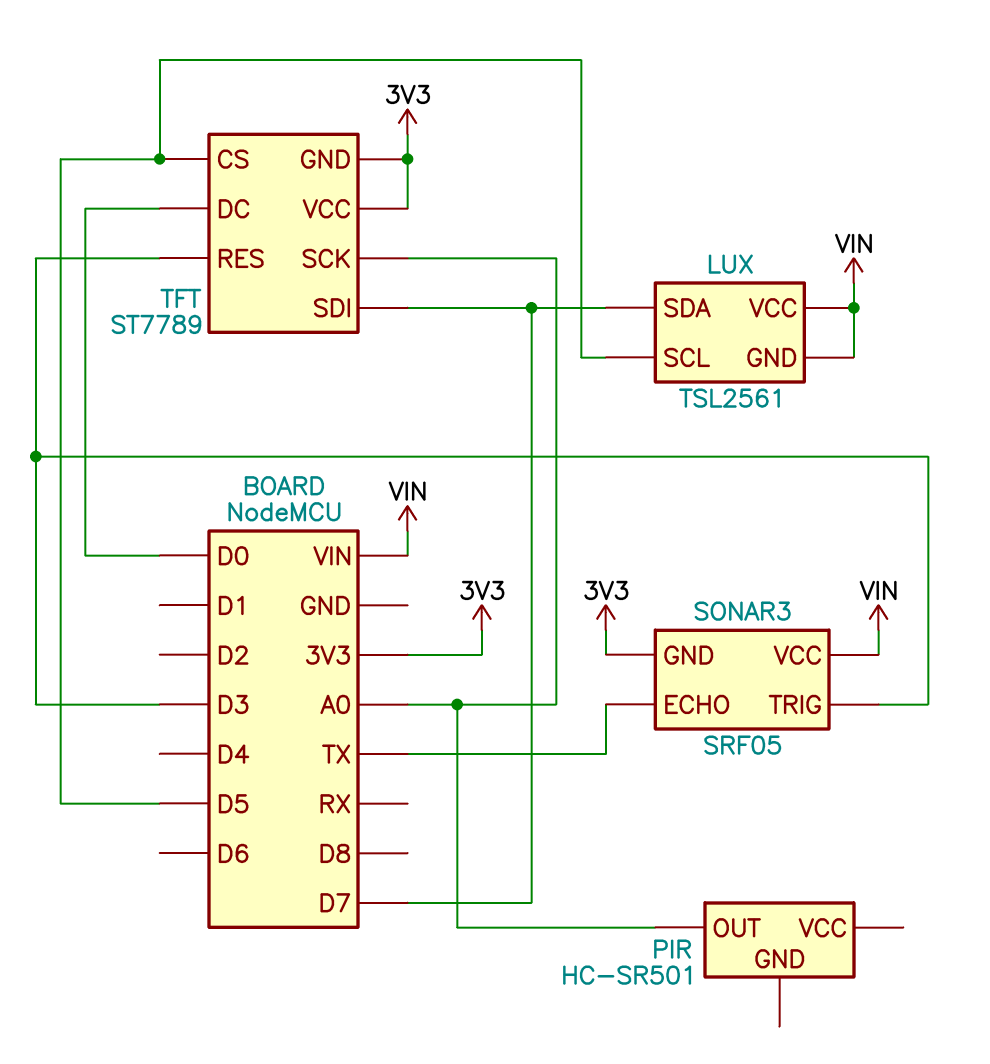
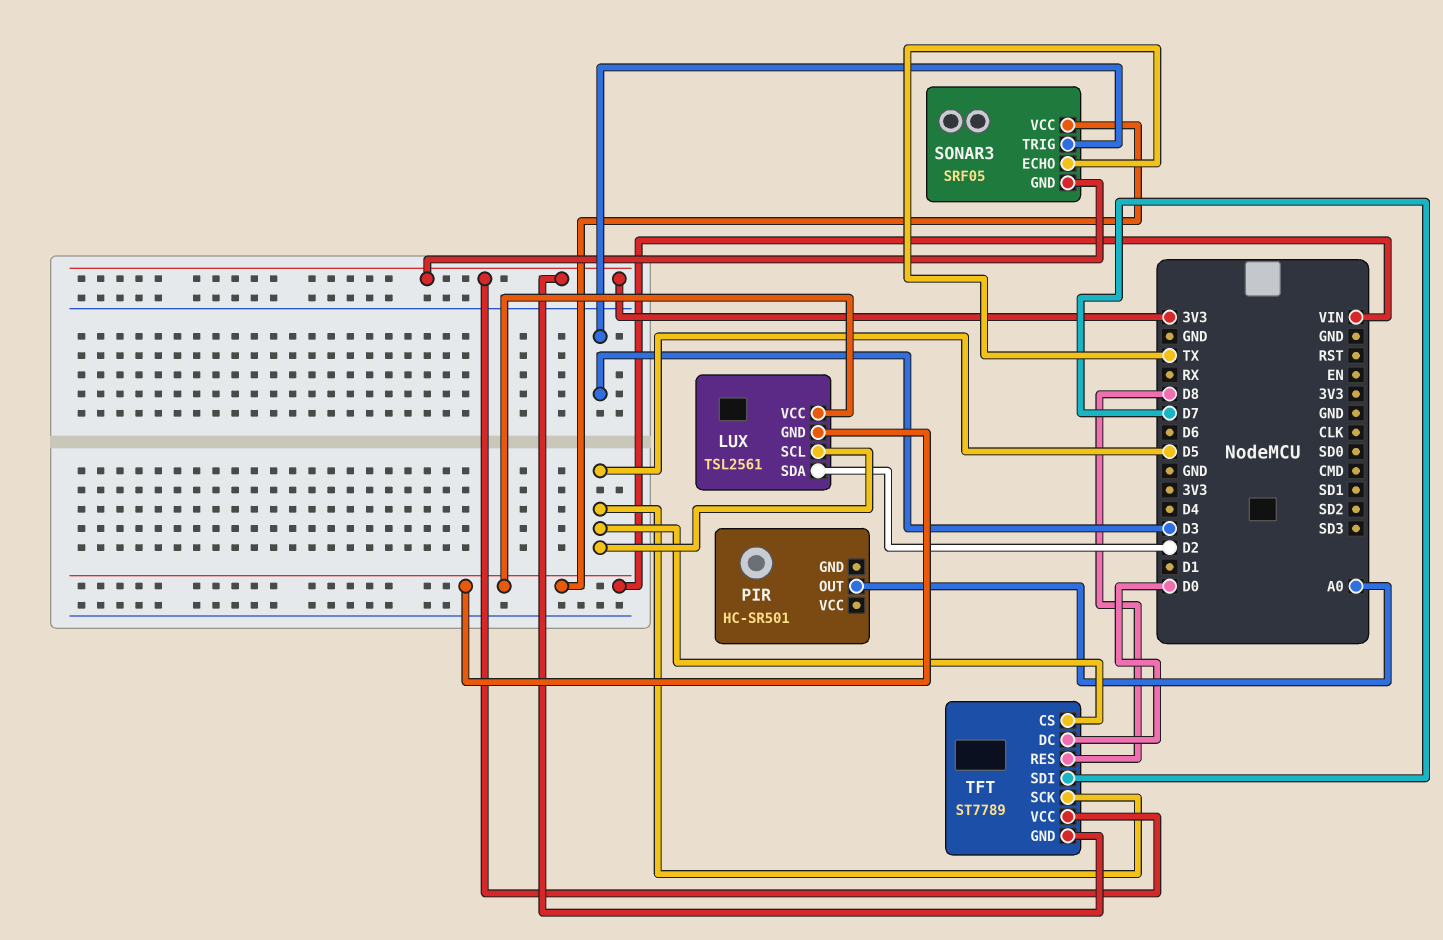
LUX pin SDA: D7 -> D2
TFT pin RES: D3 -> D8
TFT pin SCK: A0 -> D5

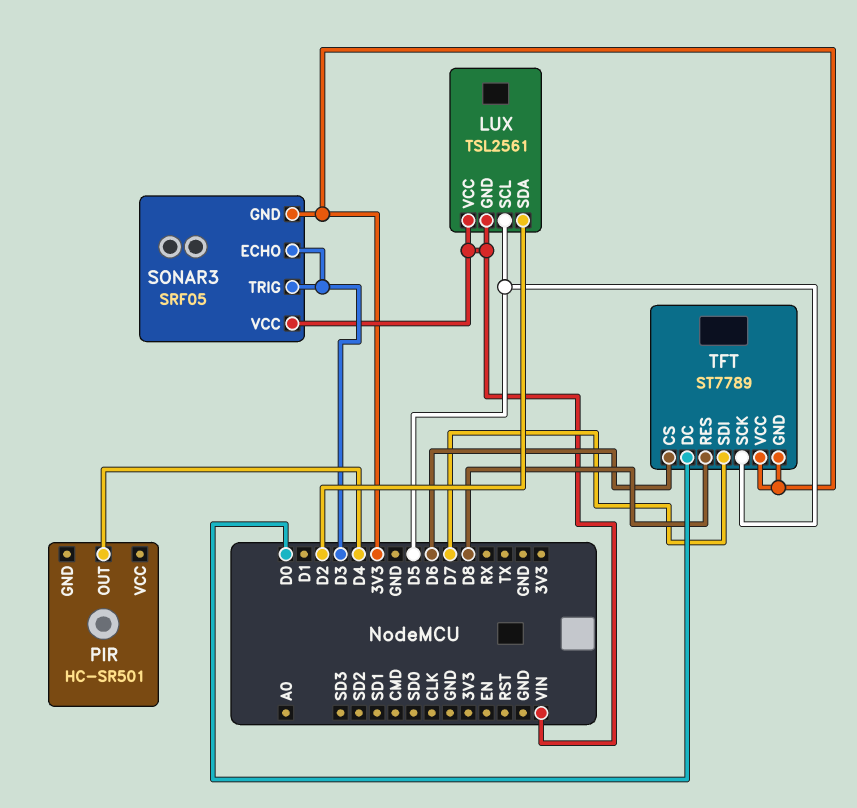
PIR pin OUT: A0 -> D4
SONAR3 pin ECHO: TX -> D3
TFT pin CS: D5 -> D6

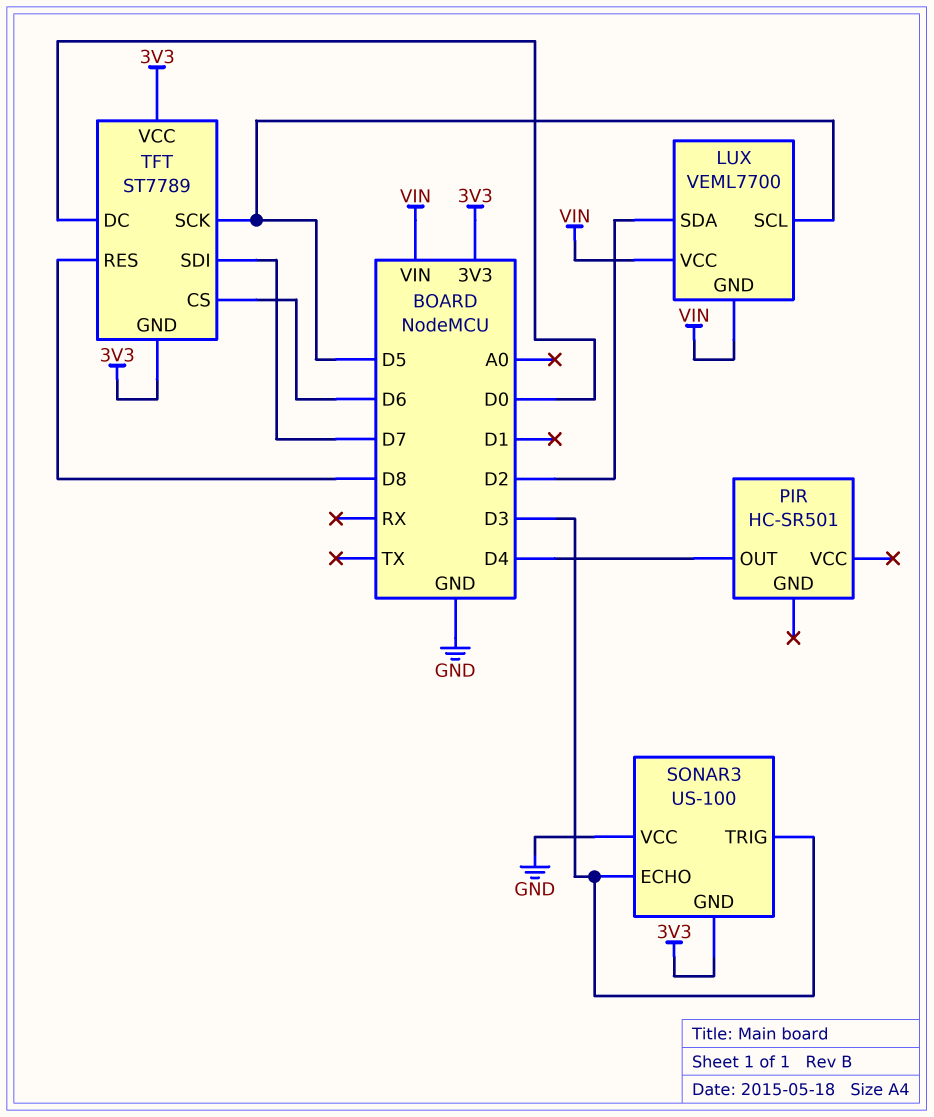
LUX: TSL2561 -> VEML7700
SONAR3: SRF05 -> US-100
SONAR3 pin VCC: VIN -> GND

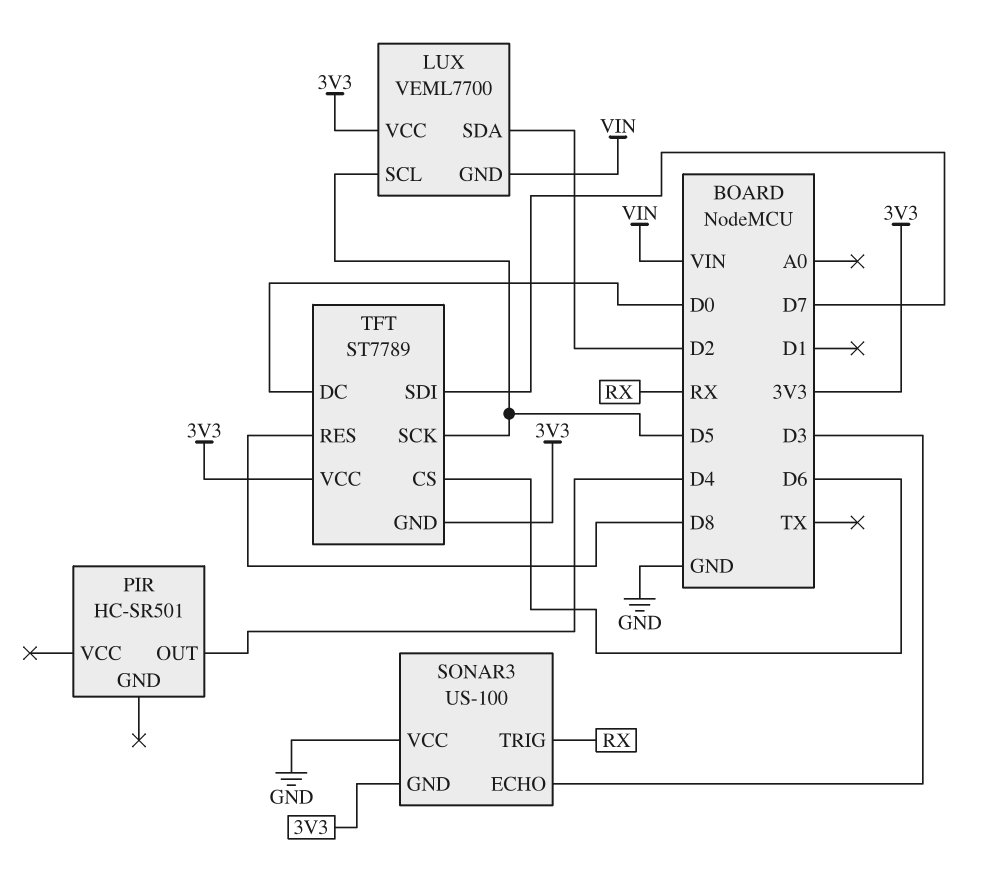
LUX pin VCC: VIN -> 3V3
SONAR3 pin TRIG: D3 -> RX

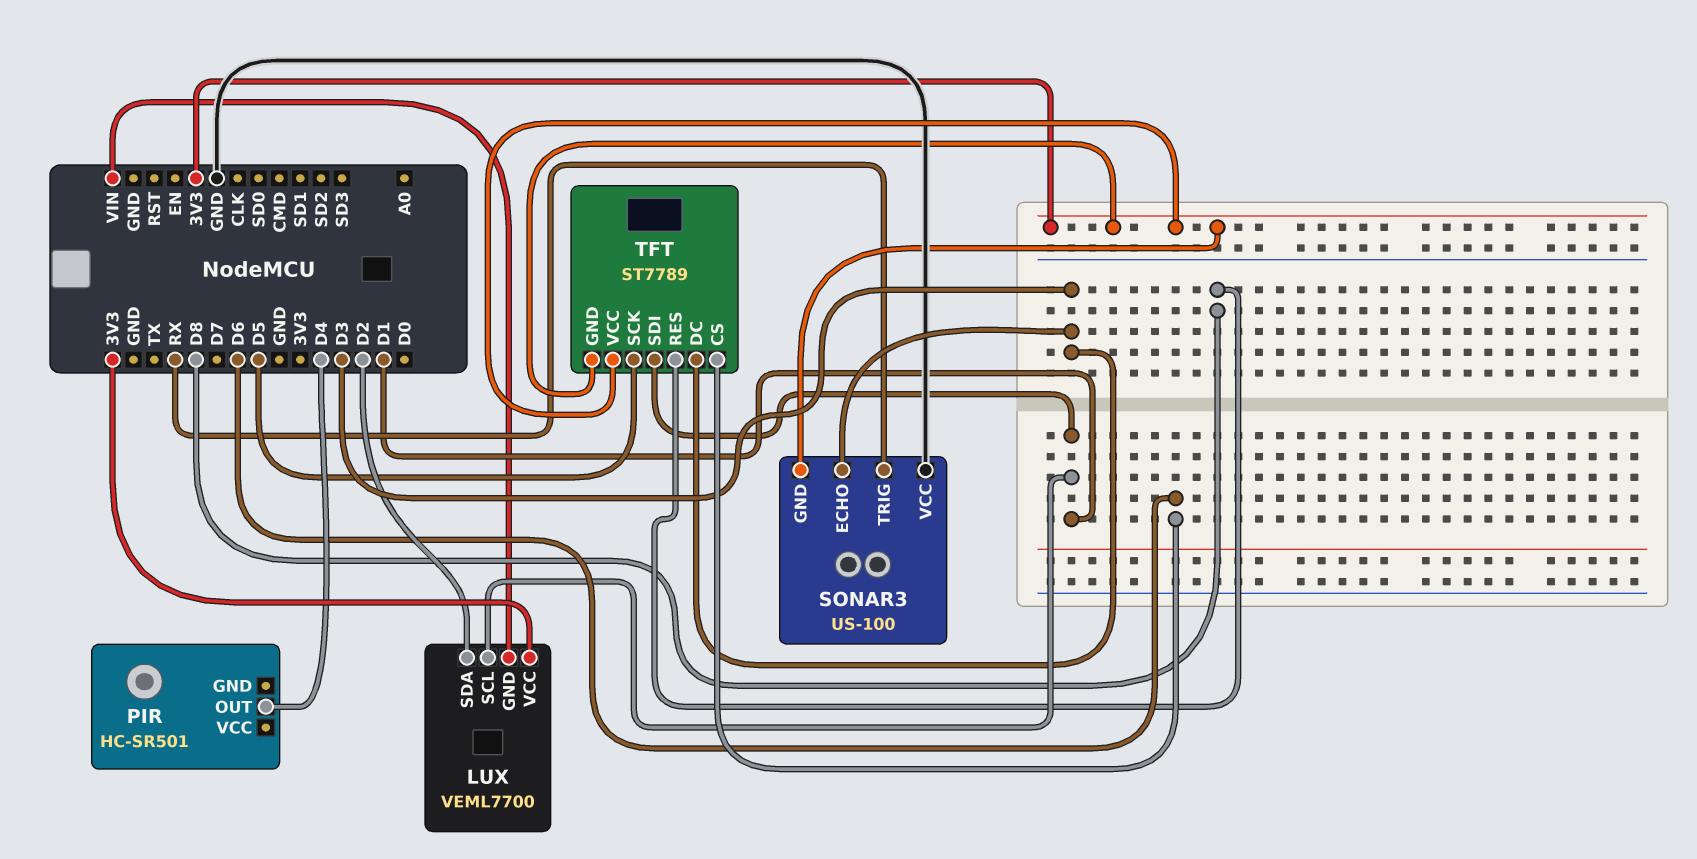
LUX pin SCL: D5 -> D1
TFT pin DC: D0 -> D3
TFT pin SDI: D7 -> D1

